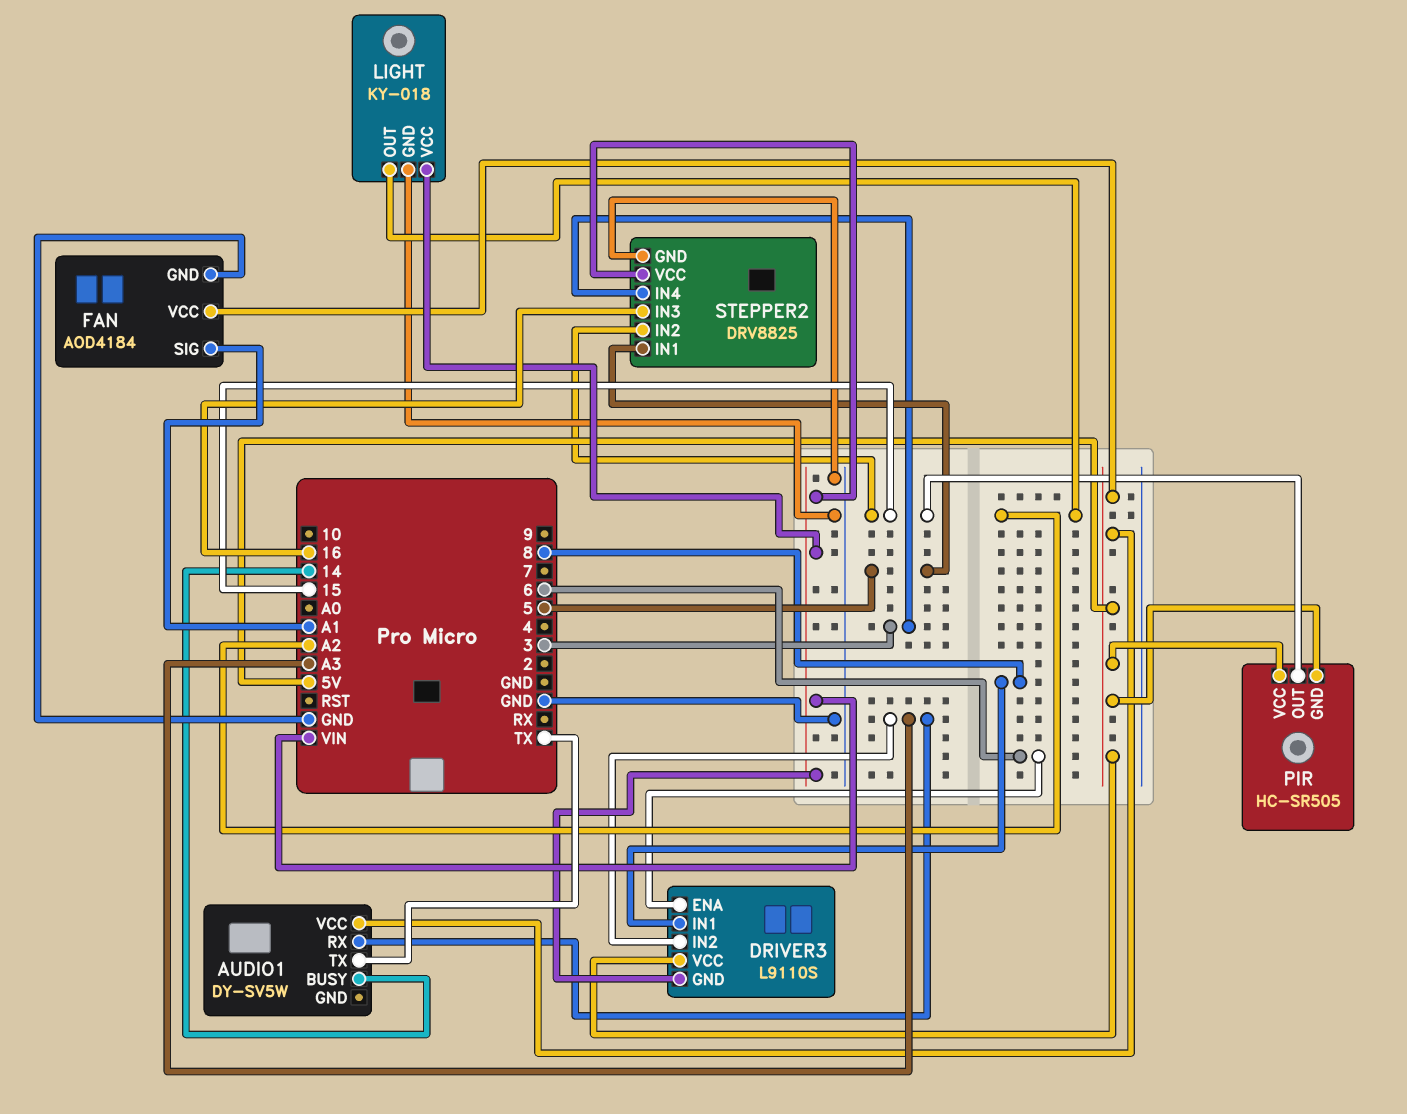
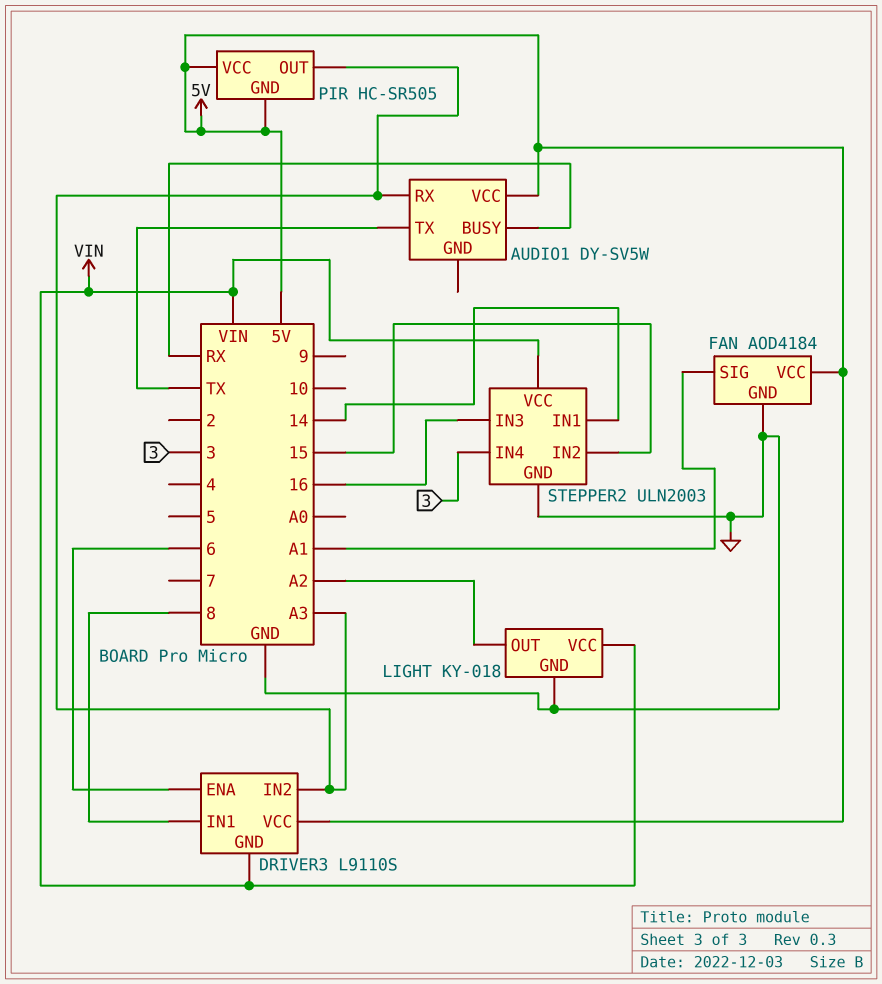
AUDIO1 pin BUSY: 14 -> RX
PIR pin OUT: 15 -> A3
STEPPER2: DRV8825 -> ULN2003
STEPPER2 pin IN1: 5 -> 14

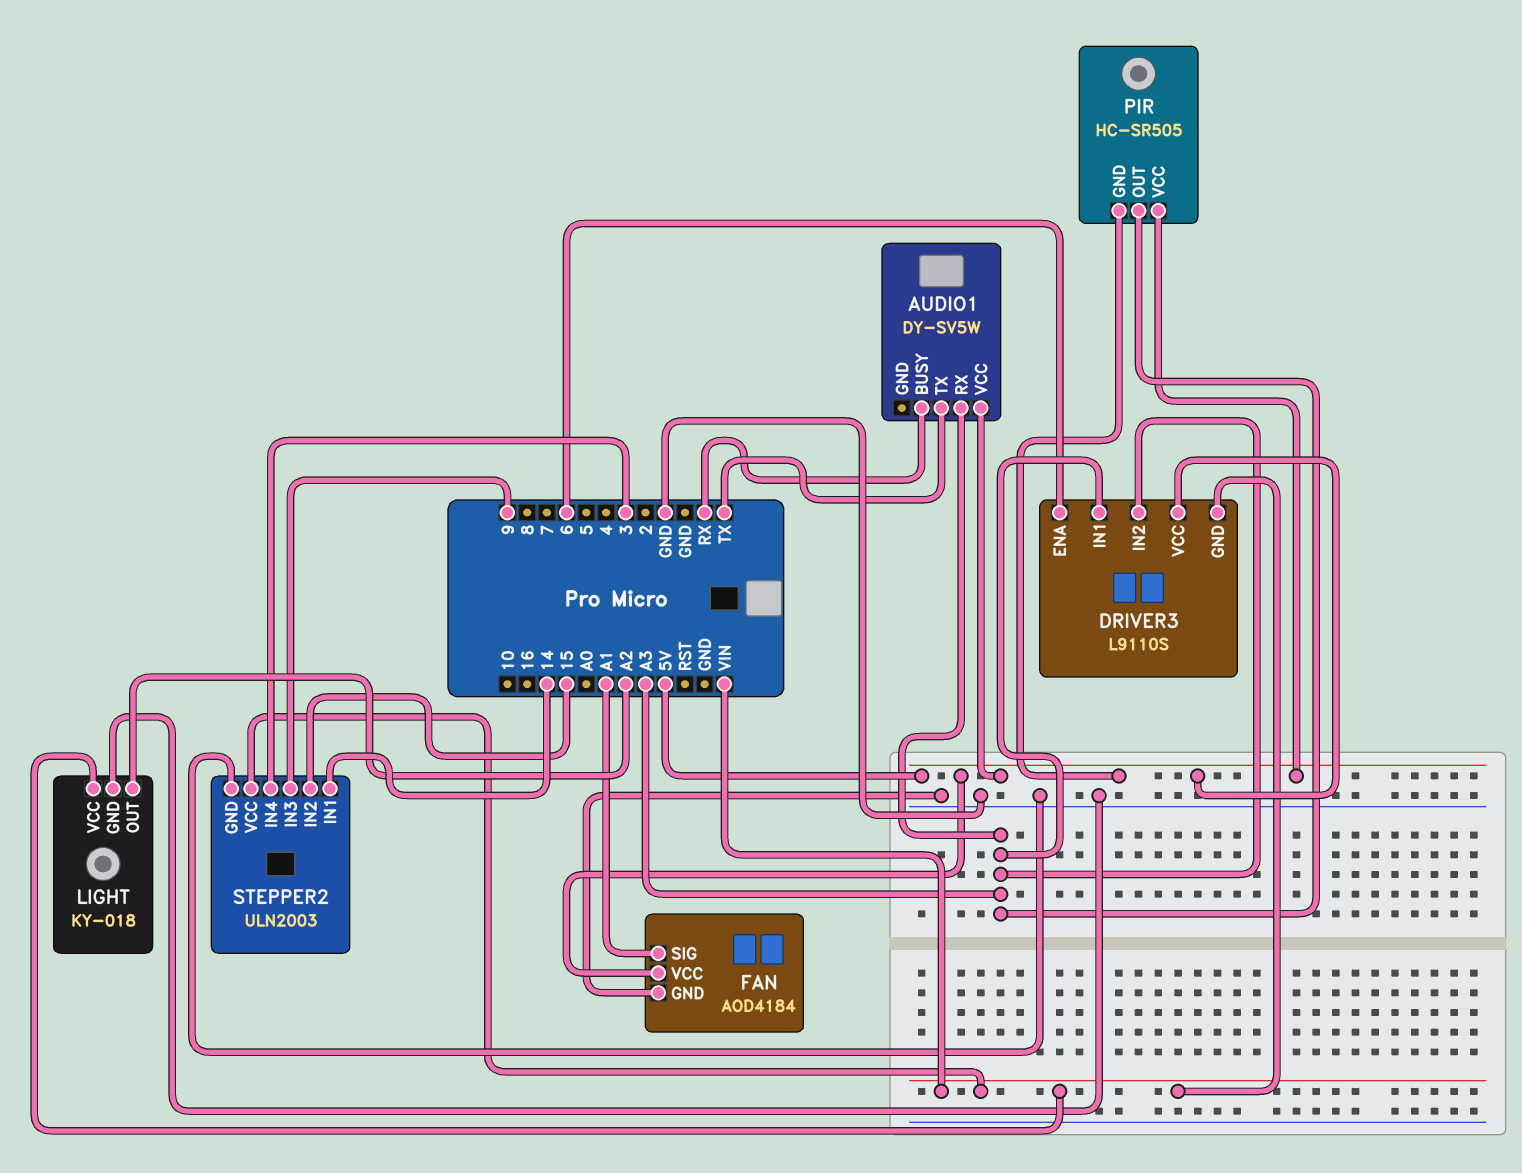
DRIVER3 pin IN1: 8 -> A3
STEPPER2 pin IN3: 16 -> 9

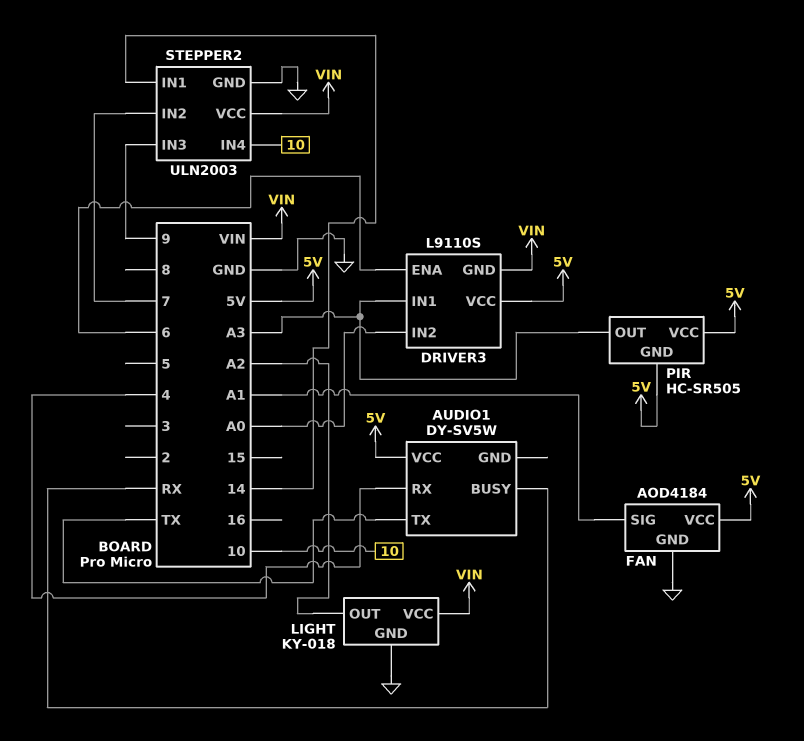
AUDIO1 pin RX: A3 -> 4
DRIVER3 pin IN2: A3 -> A0
STEPPER2 pin IN2: 15 -> 7
STEPPER2 pin IN4: 3 -> 10

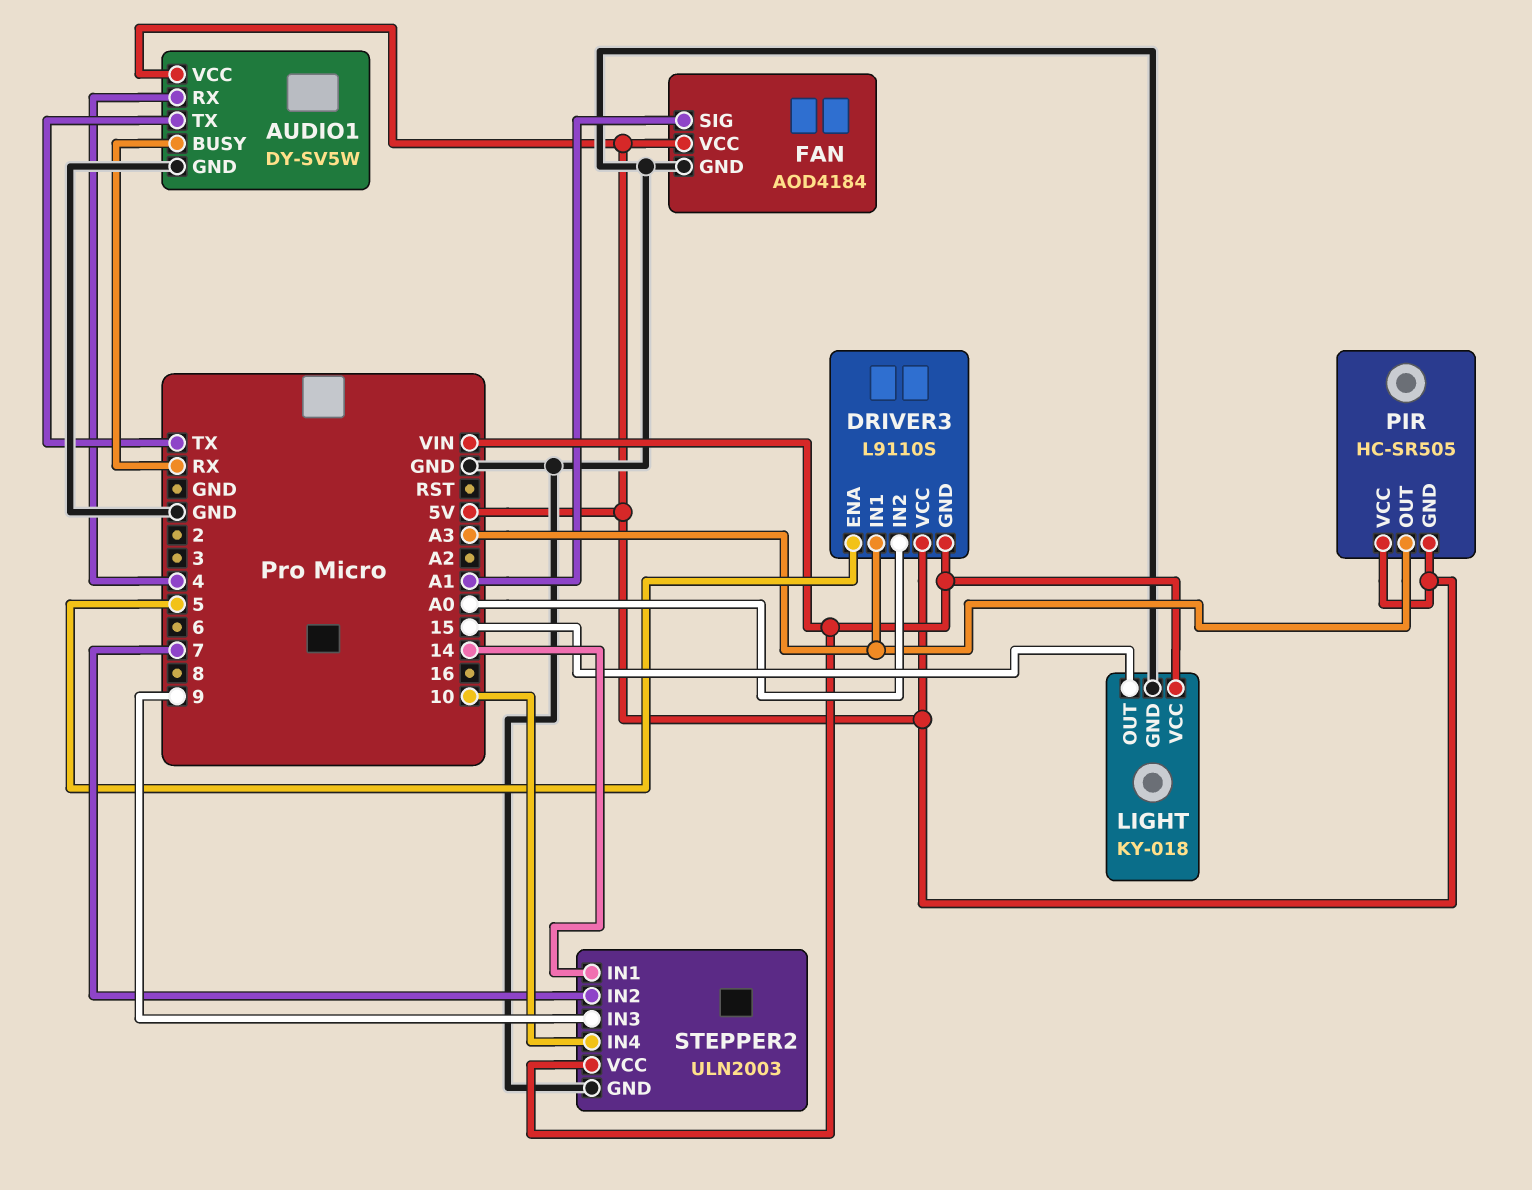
AUDIO1 pin GND: none -> GND
DRIVER3 pin ENA: 6 -> 5
LIGHT pin OUT: A2 -> 15

